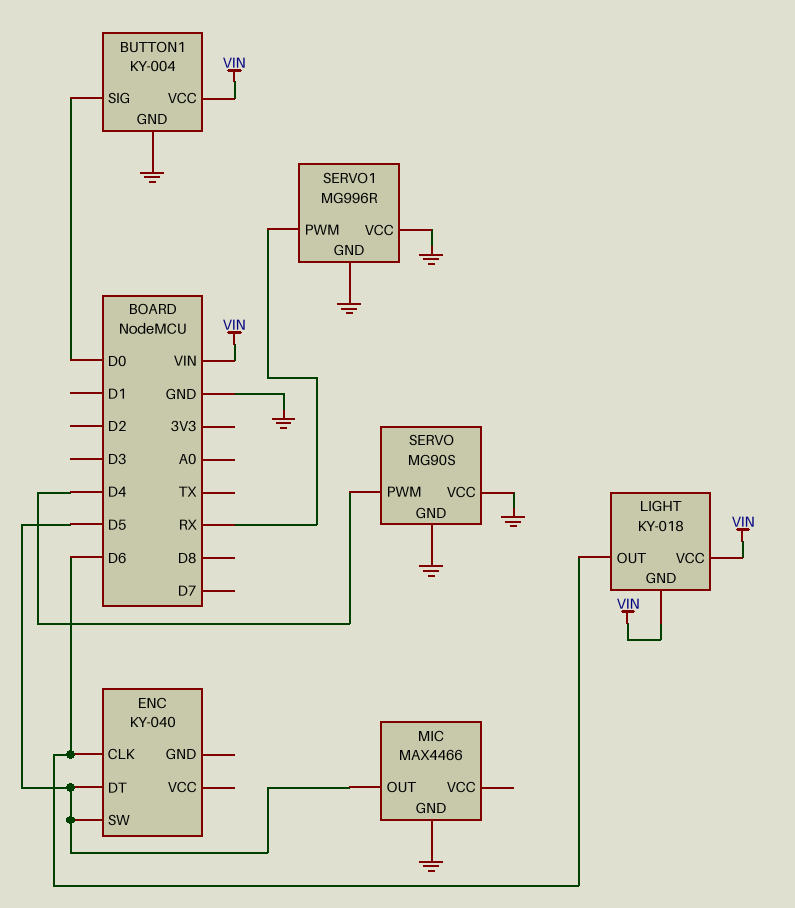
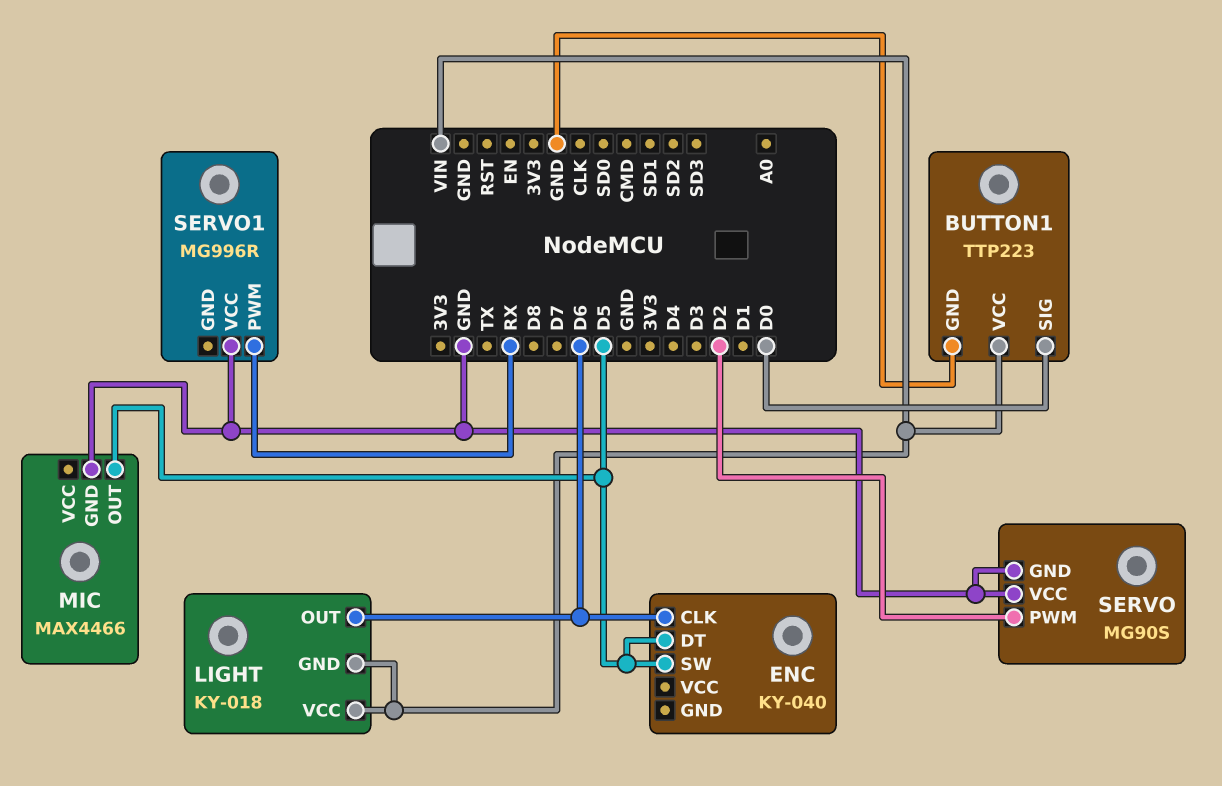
BUTTON1: KY-004 -> TTP223
SERVO pin PWM: D4 -> D2
SERVO1 pin GND: GND -> none

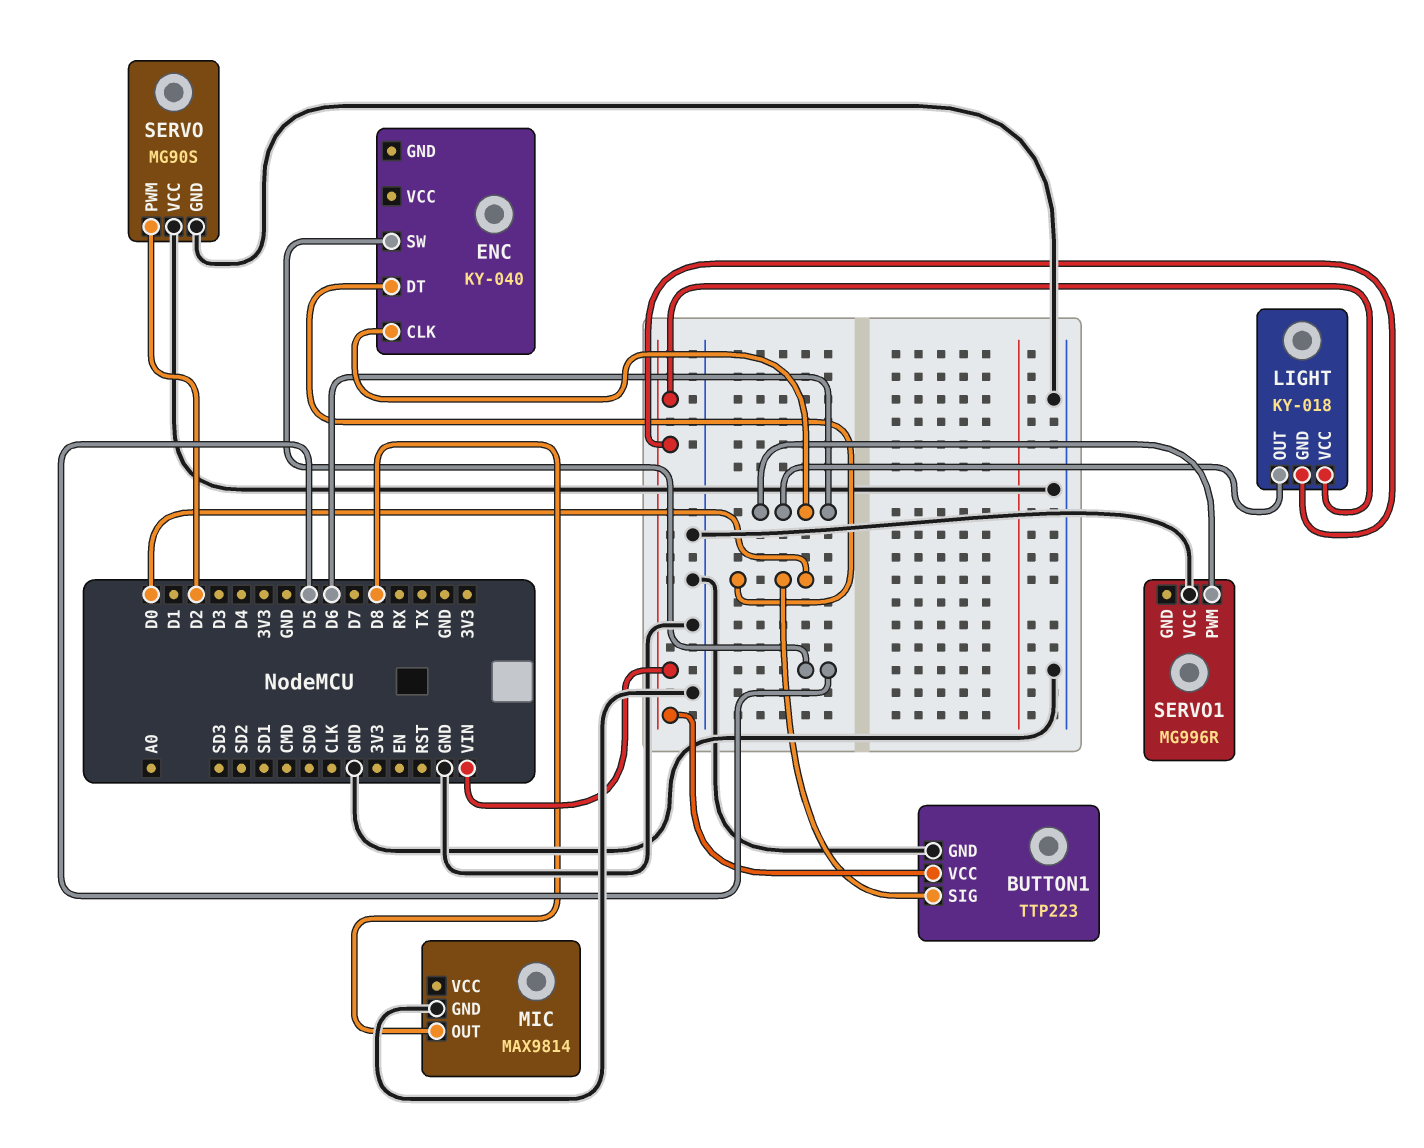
ENC pin DT: D5 -> D0
MIC: MAX4466 -> MAX9814
MIC pin OUT: D5 -> D8
SERVO1 pin PWM: RX -> D6

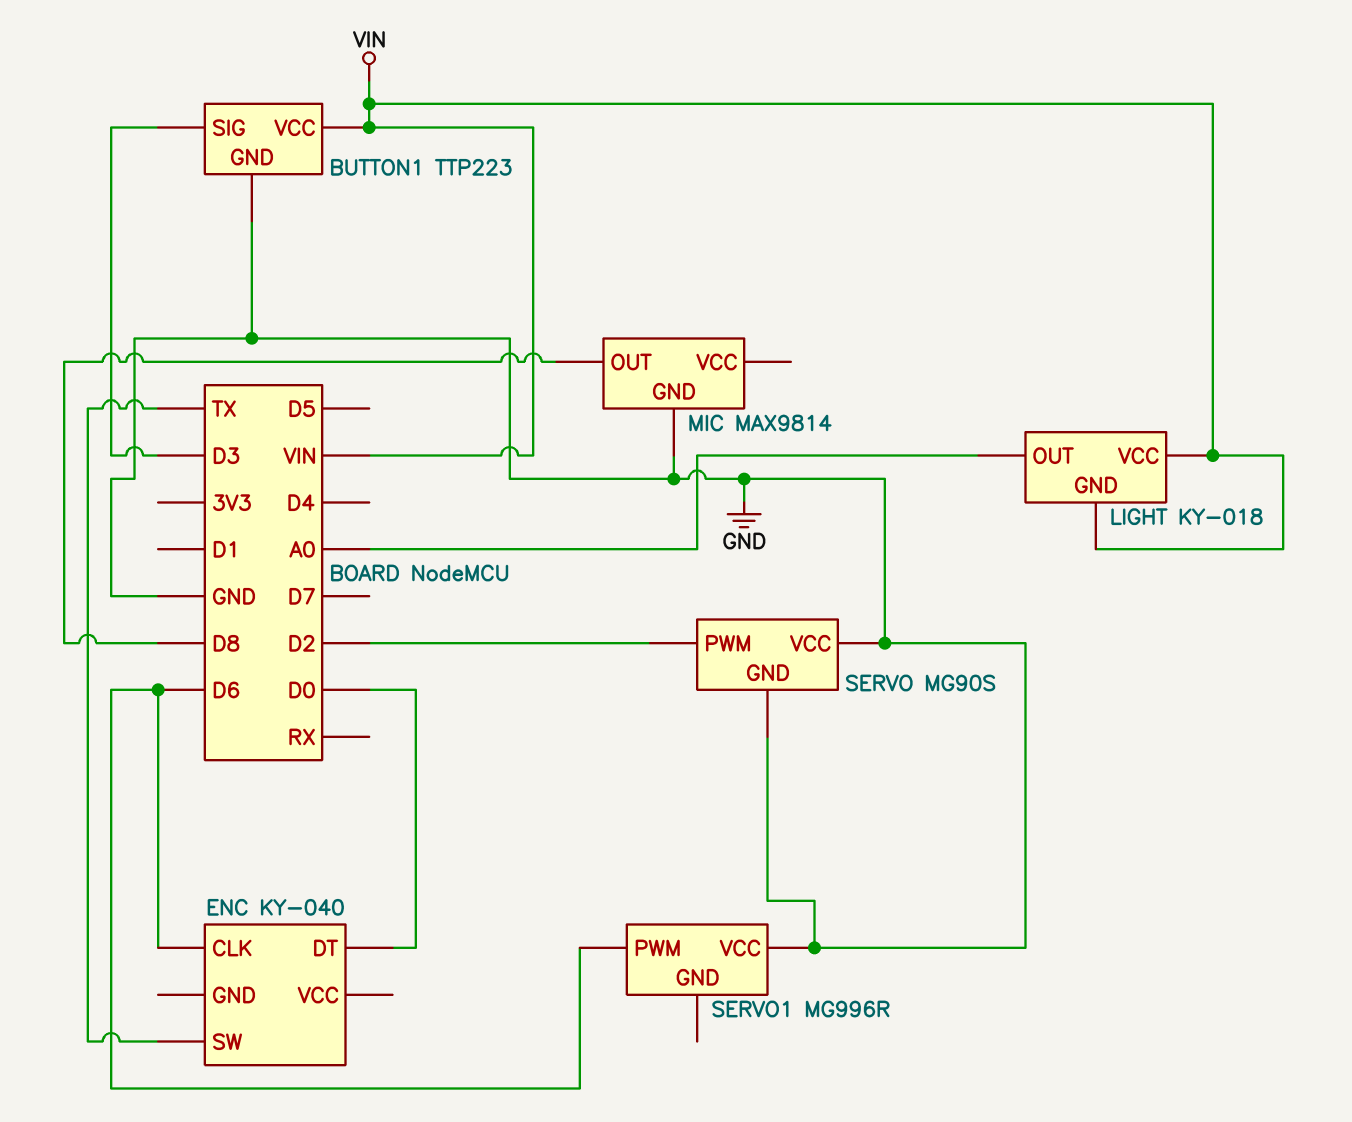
BUTTON1 pin SIG: D0 -> D3
ENC pin SW: D5 -> TX
LIGHT pin OUT: D6 -> A0

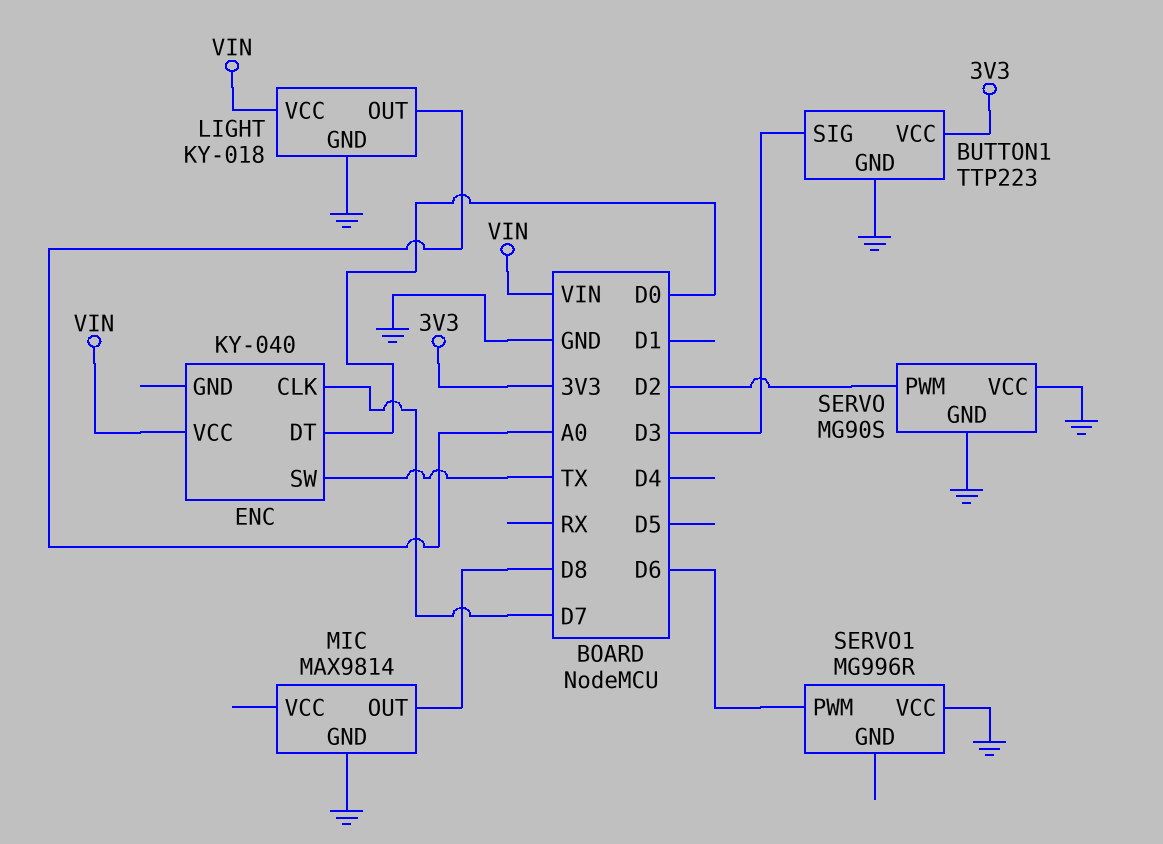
BUTTON1 pin VCC: VIN -> 3V3
ENC pin CLK: D6 -> D7
ENC pin VCC: none -> VIN
LIGHT pin GND: VIN -> GND

